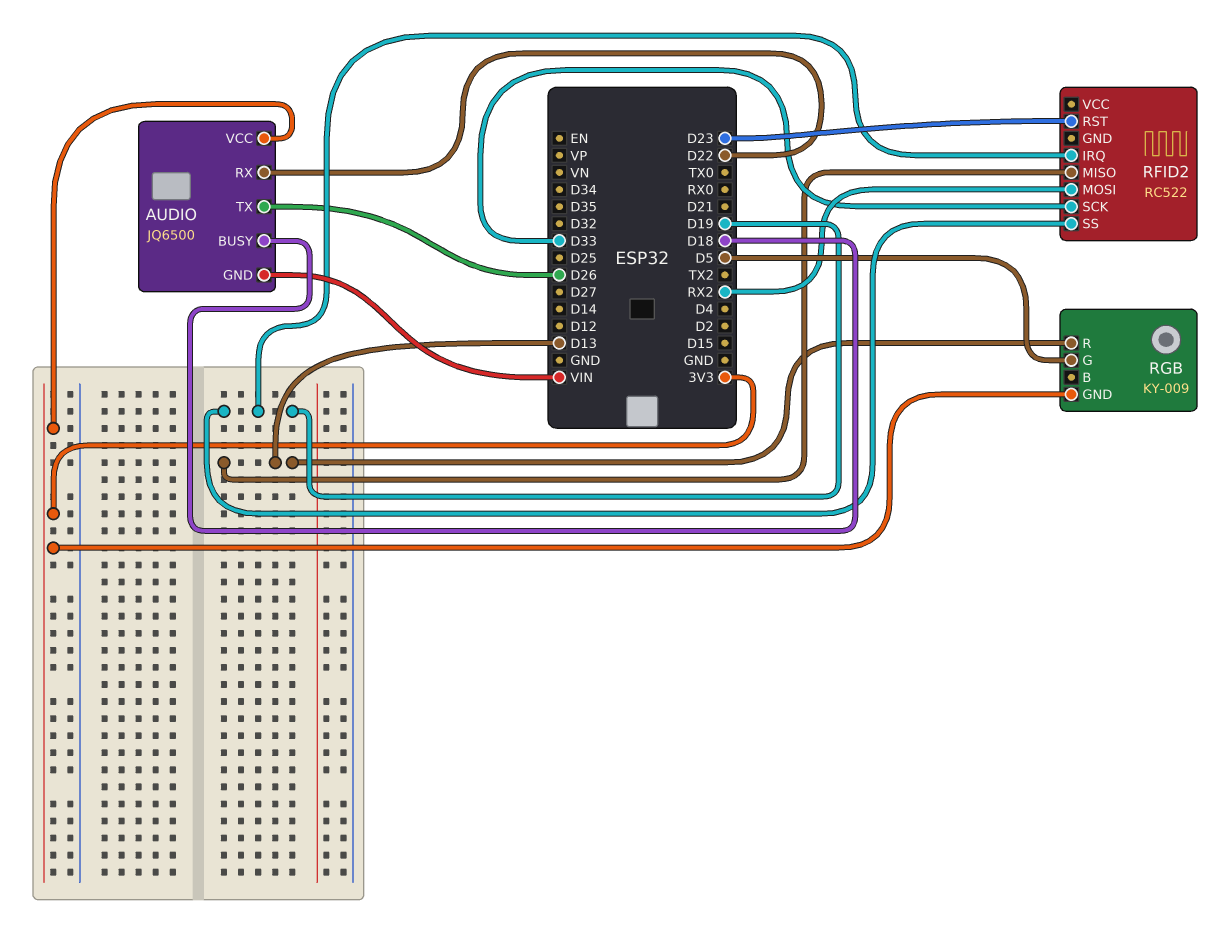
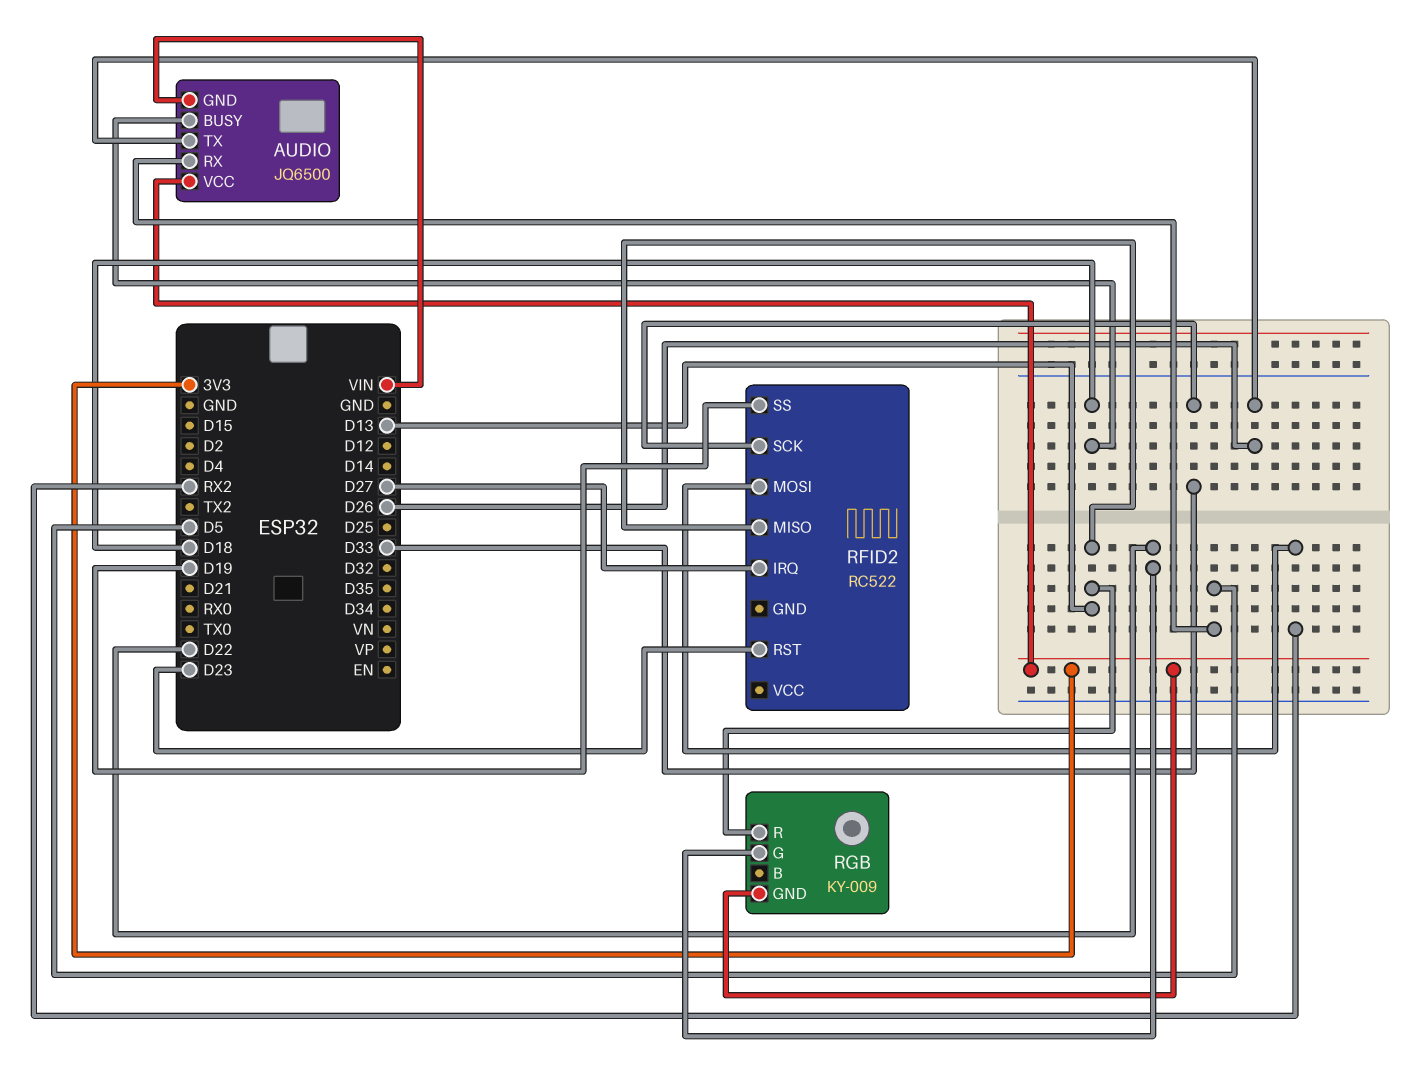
AUDIO pin RX: D22 -> D5
RFID2 pin IRQ: D19 -> D27
RGB pin G: D5 -> D22

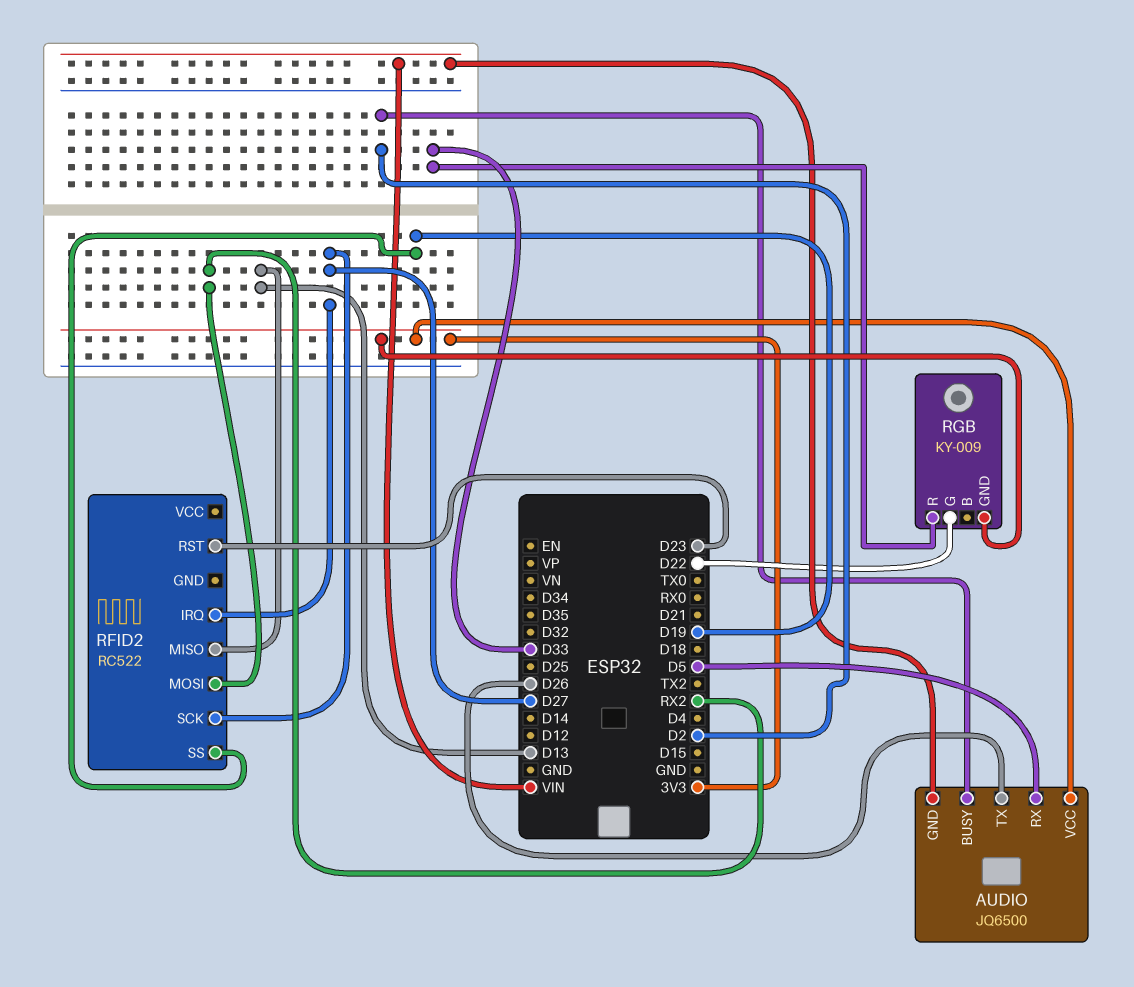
AUDIO pin BUSY: D18 -> D2
RFID2 pin SCK: D33 -> D27
RGB pin R: D13 -> D33

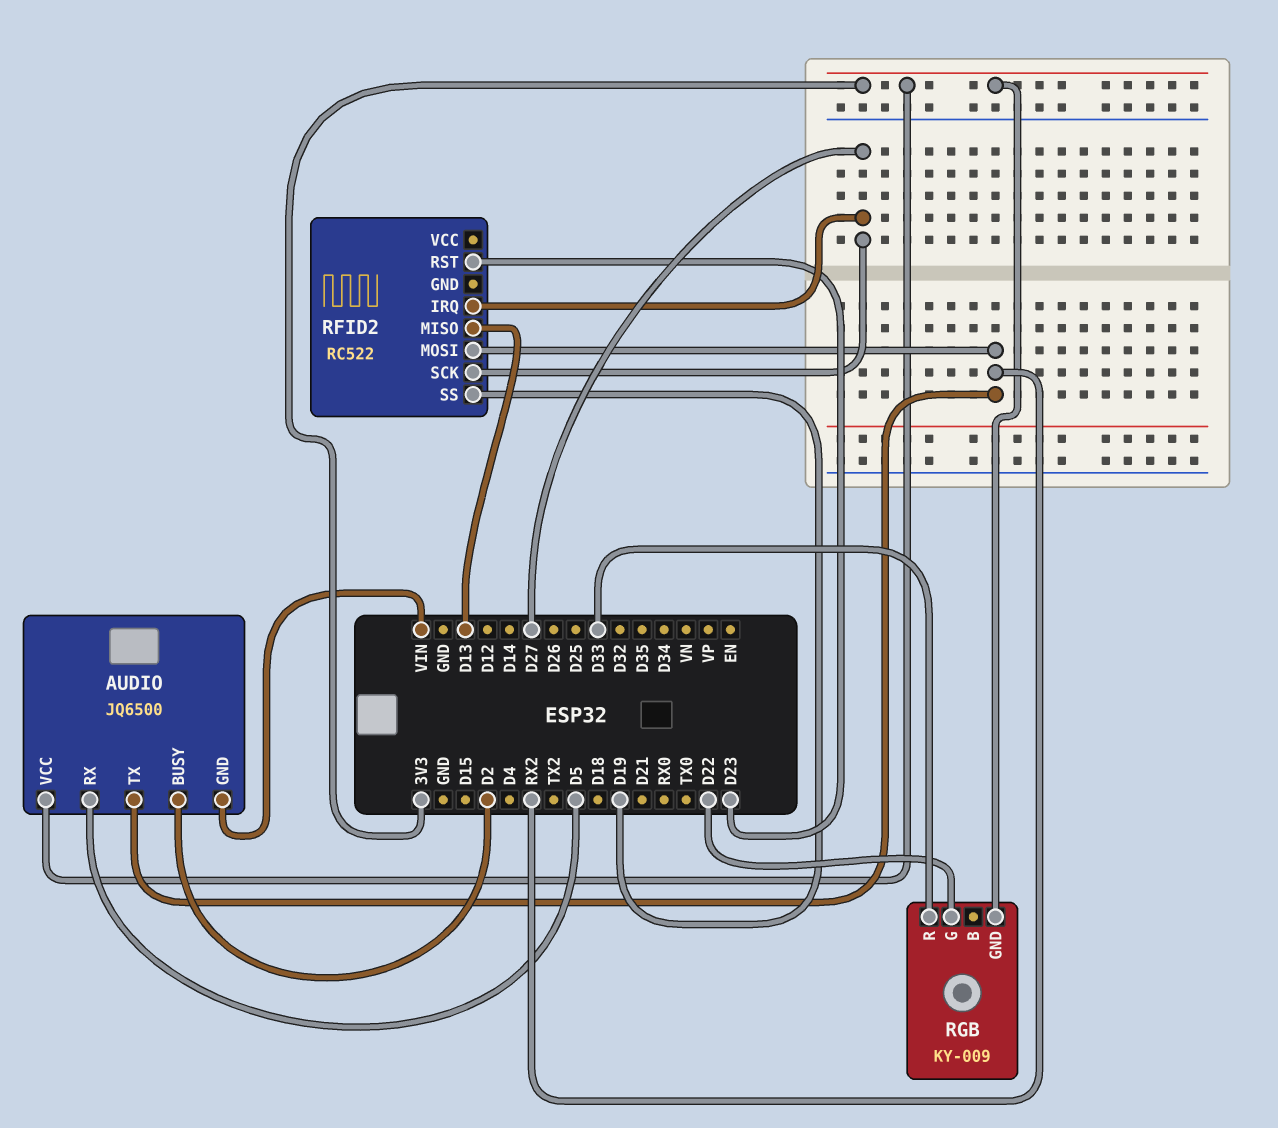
AUDIO pin TX: D26 -> RX2

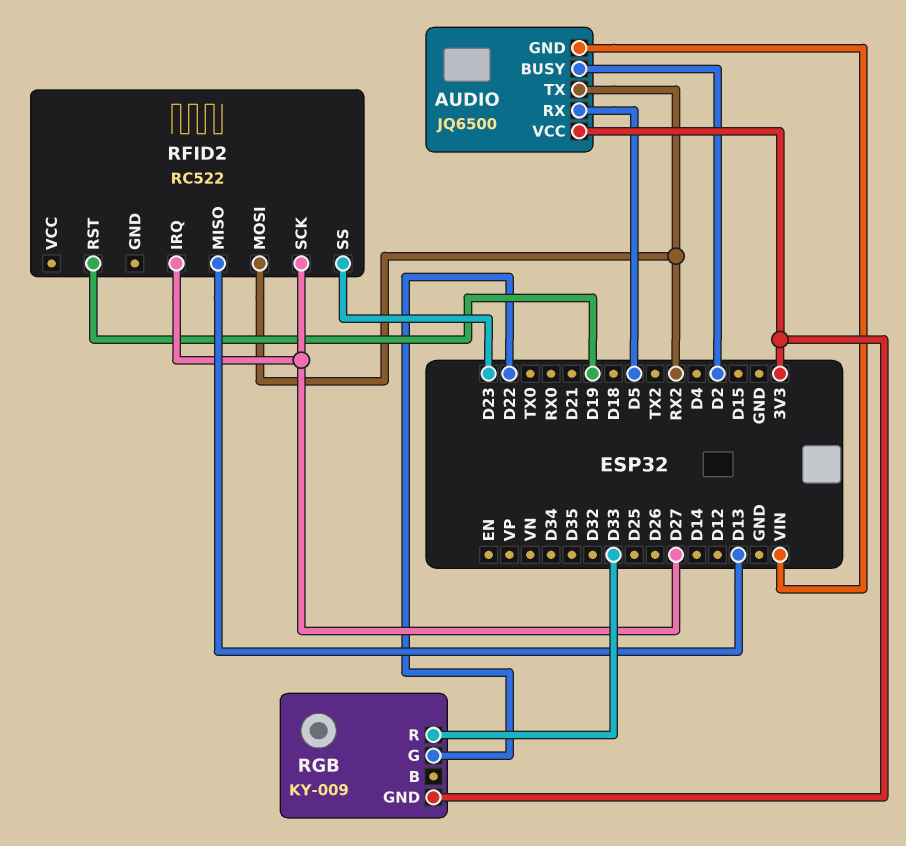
RFID2 pin RST: D23 -> D19
RFID2 pin SS: D19 -> D23

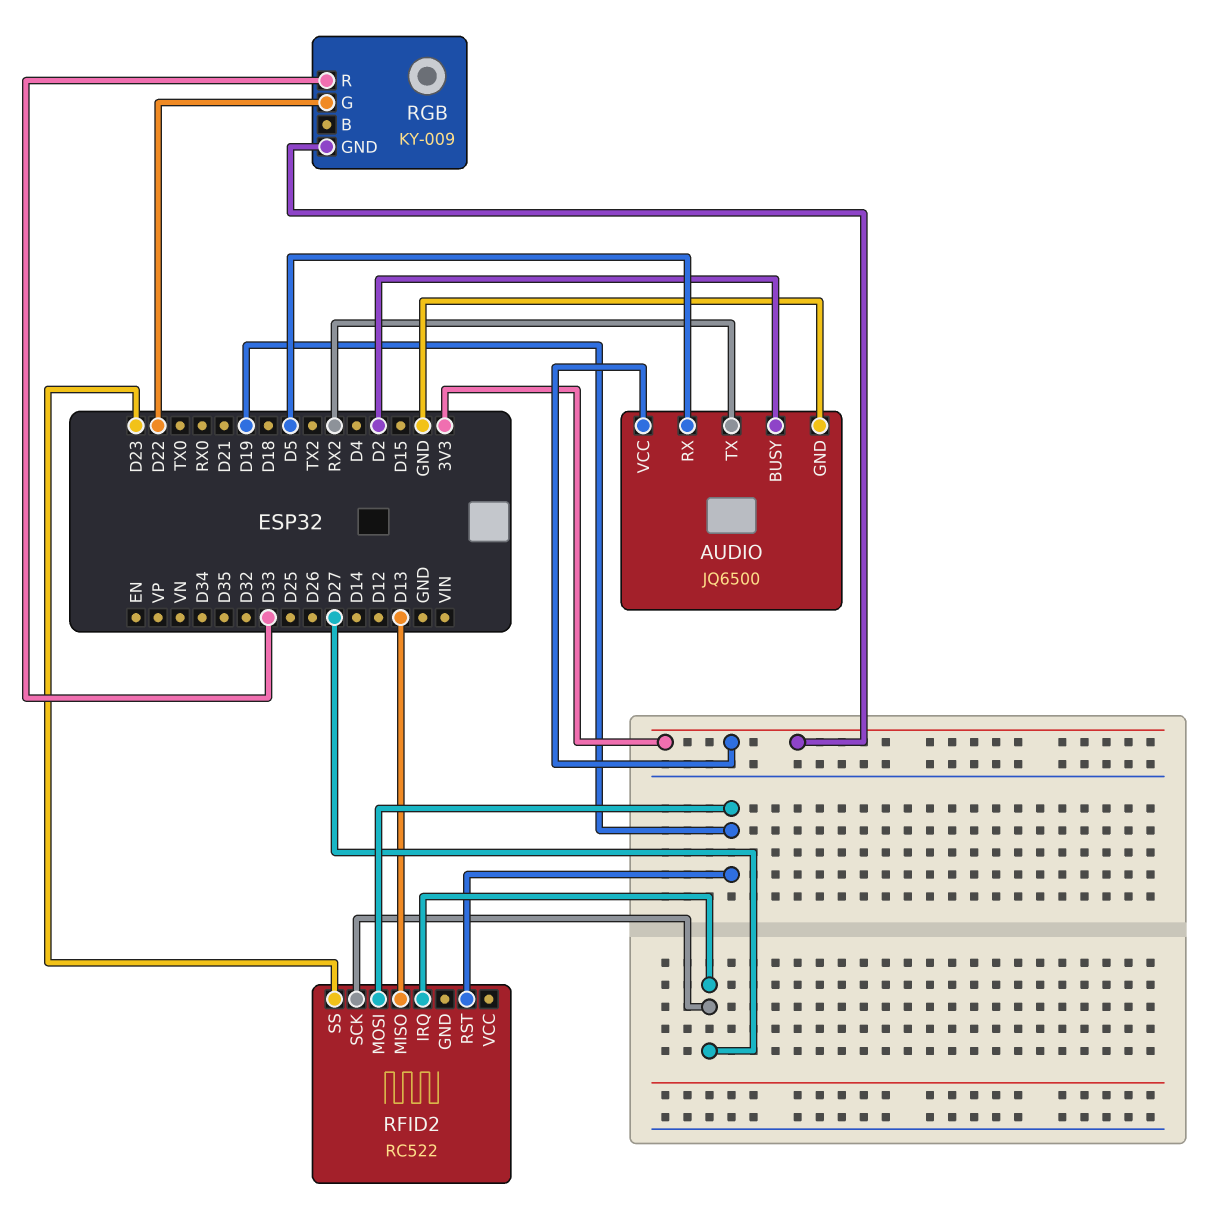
AUDIO pin GND: VIN -> GND
RFID2 pin MOSI: RX2 -> D19

